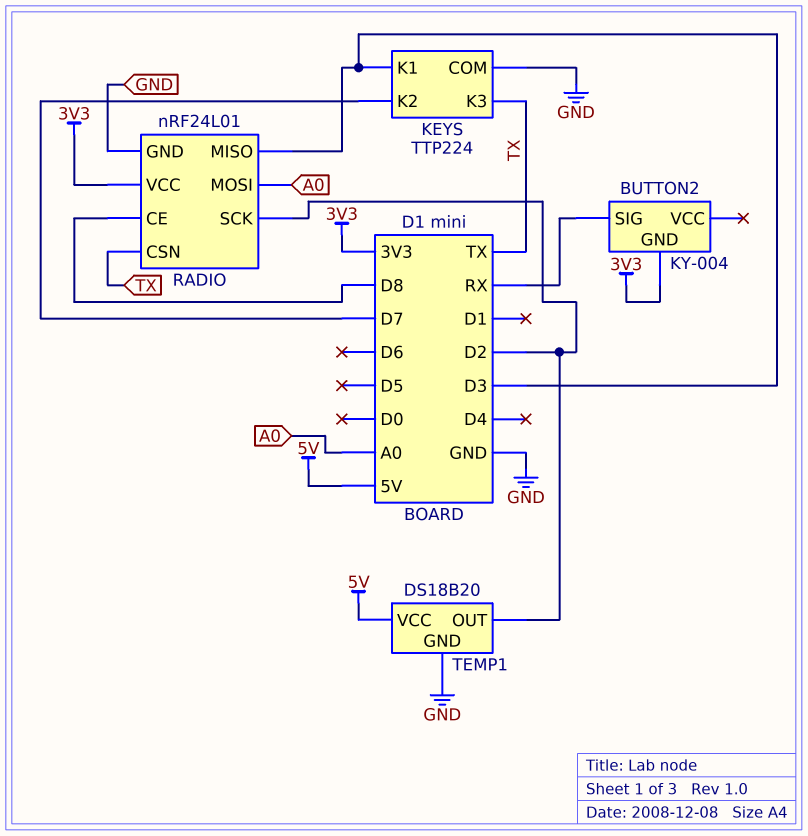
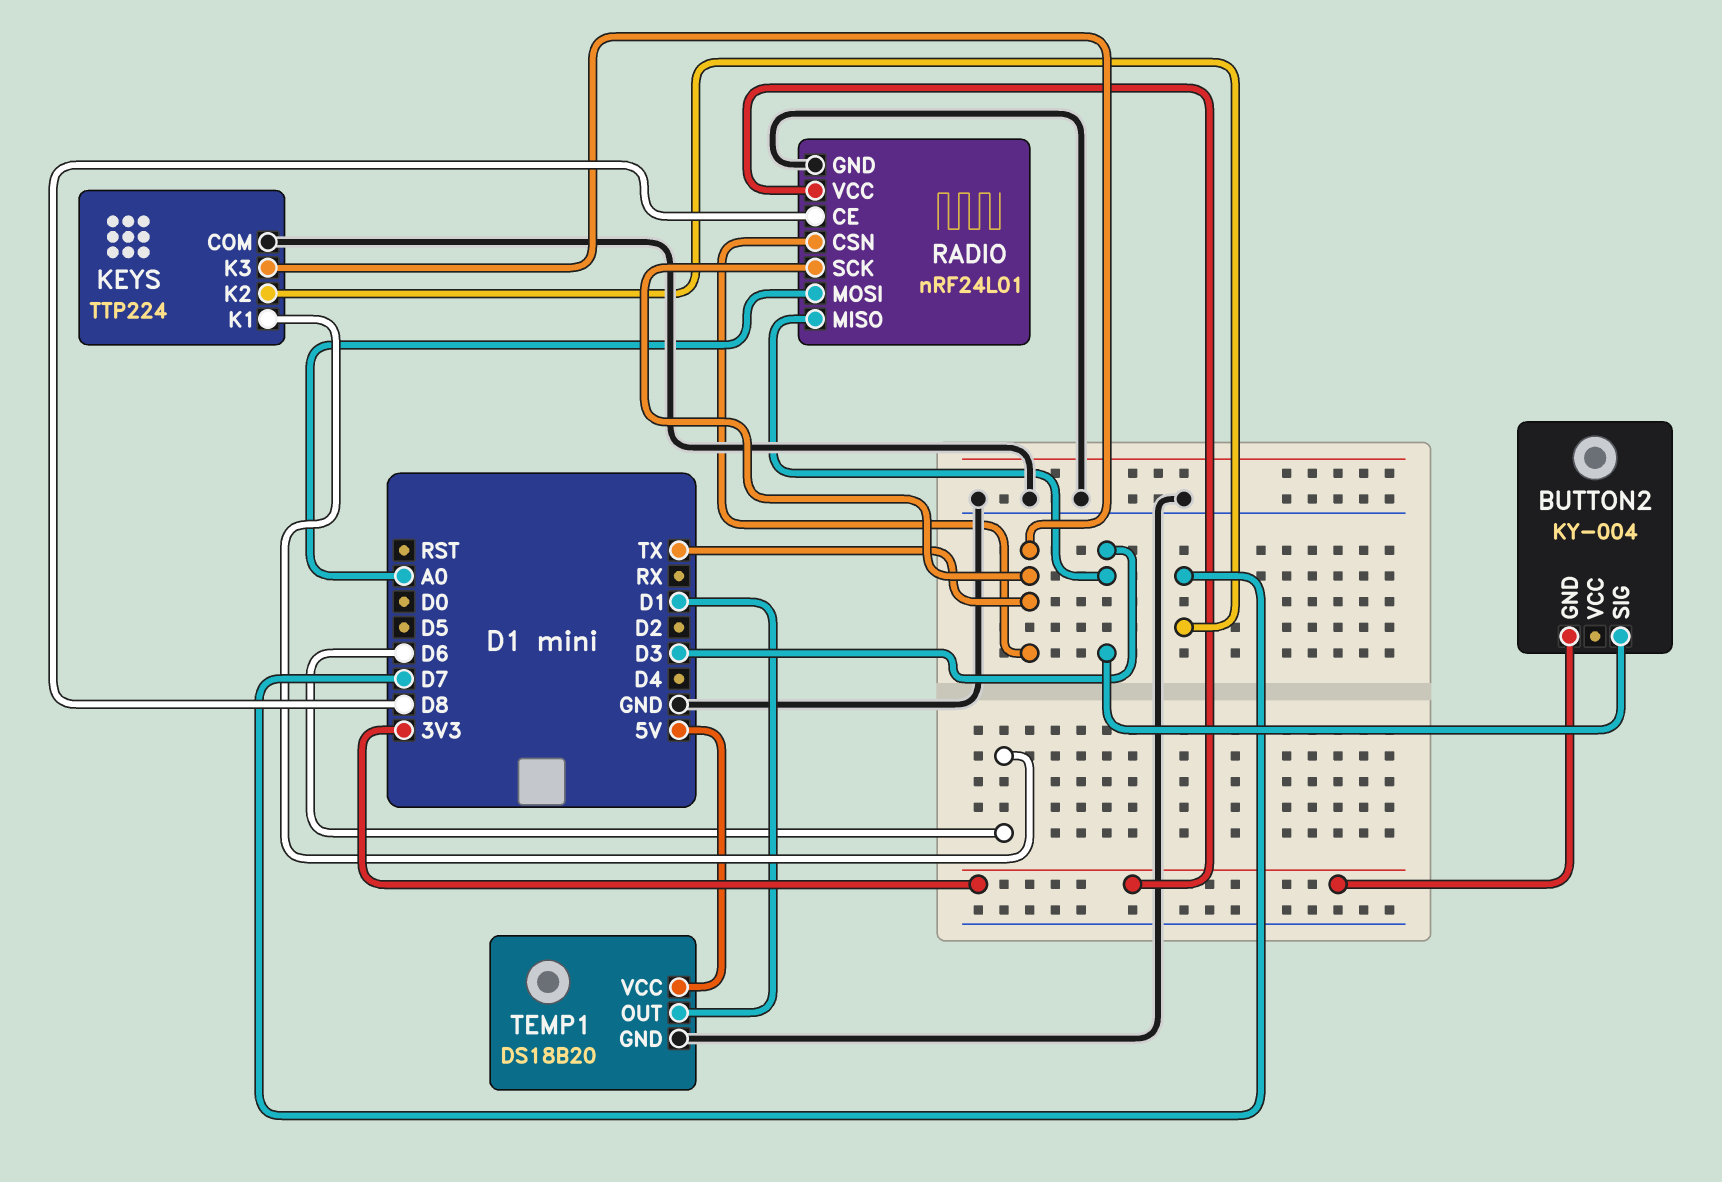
BUTTON2 pin SIG: RX -> D3
KEYS pin K1: D3 -> D6
RADIO pin SCK: D2 -> TX
TEMP1 pin OUT: D2 -> D1

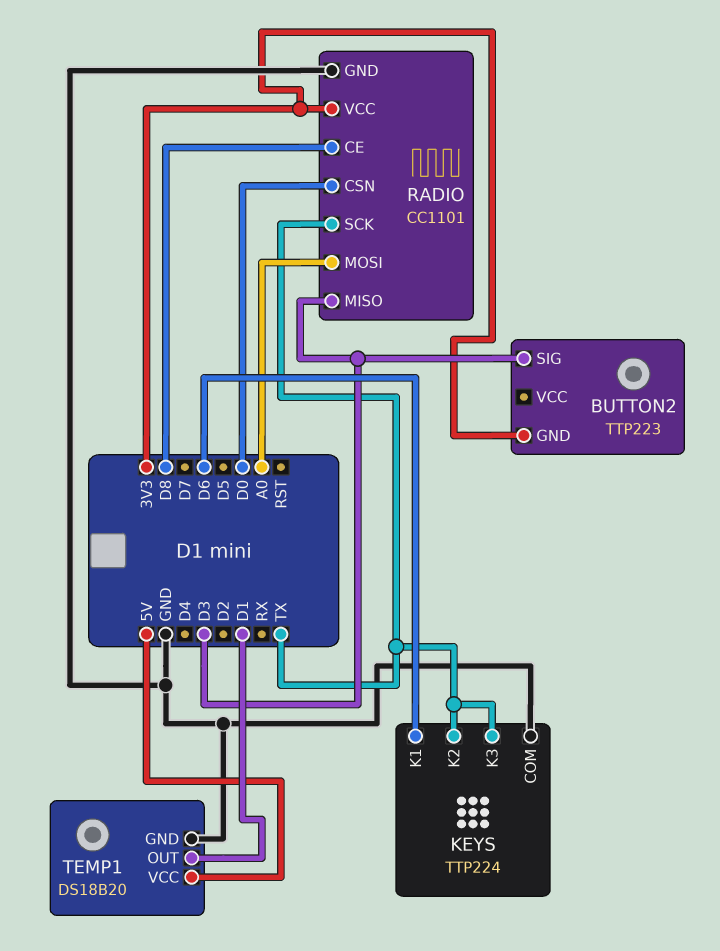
BUTTON2: KY-004 -> TTP223
KEYS pin K2: D7 -> TX
RADIO: nRF24L01 -> CC1101
RADIO pin CSN: TX -> D0

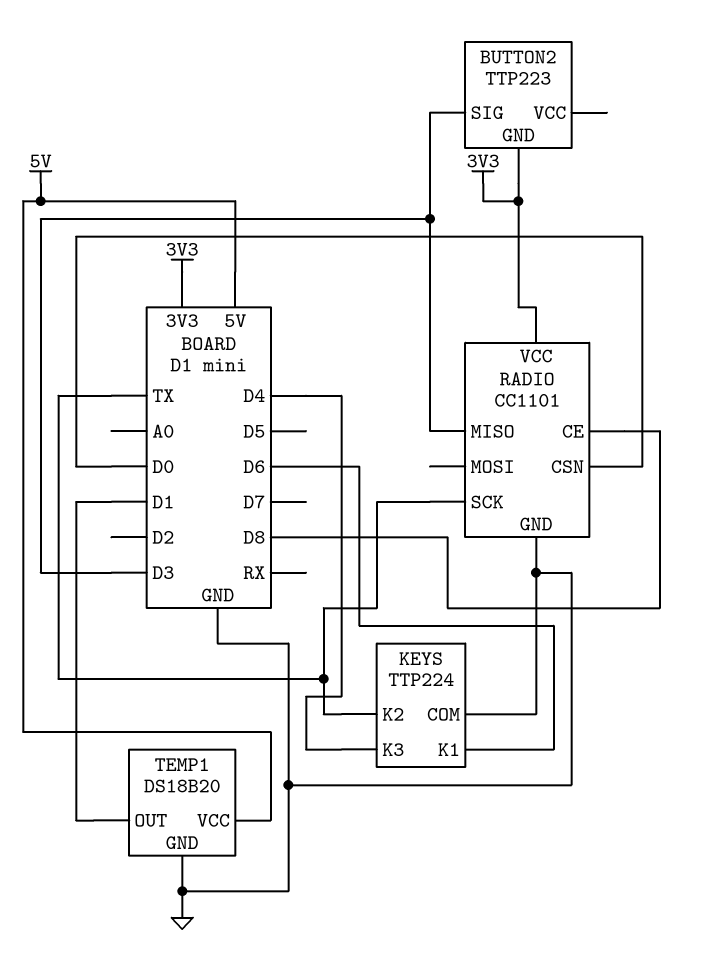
KEYS pin K3: TX -> D4
RADIO pin MOSI: A0 -> none

